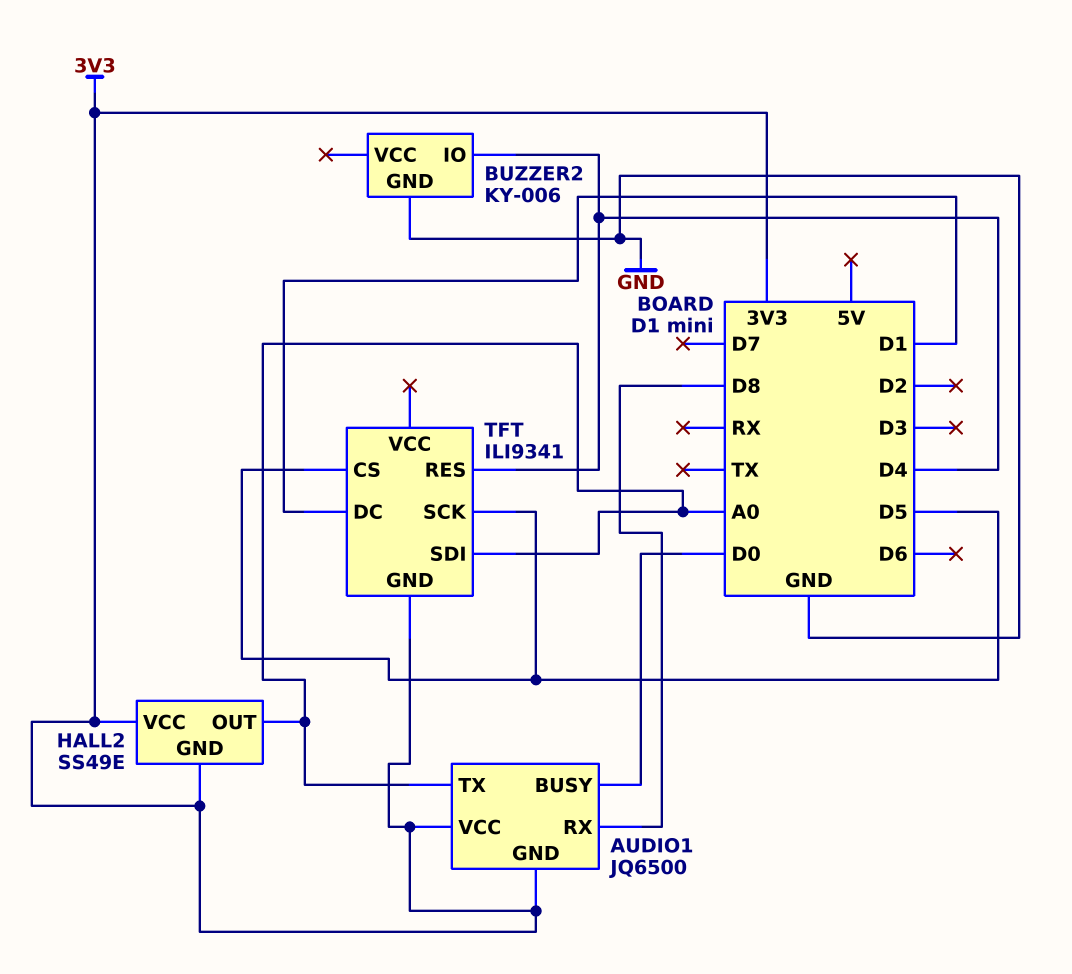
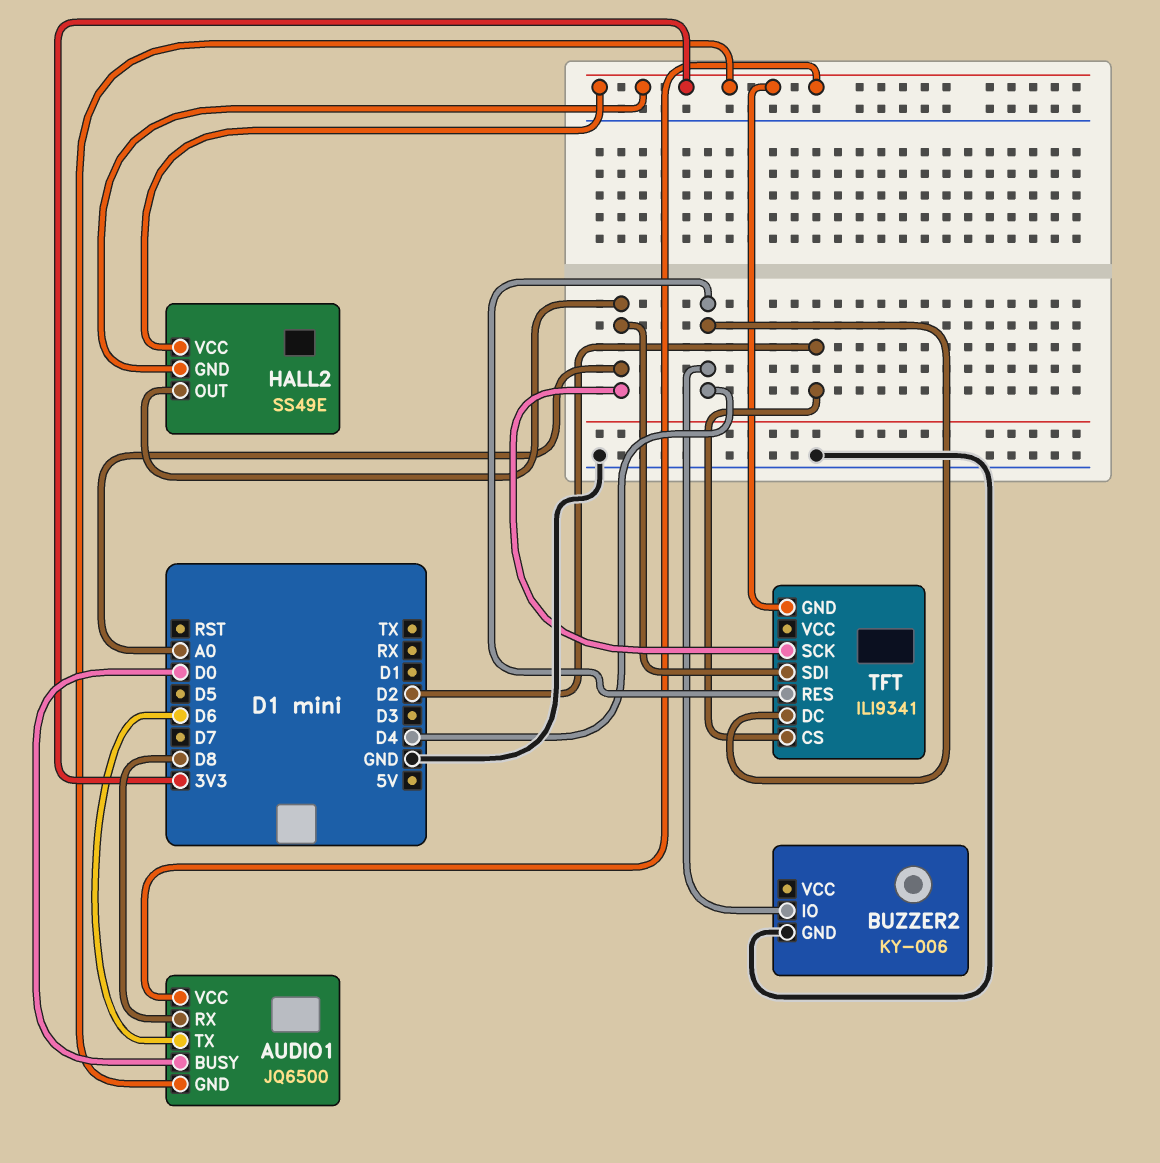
AUDIO1 pin TX: A0 -> D6
TFT pin CS: D5 -> D2
TFT pin DC: D1 -> D4
TFT pin SCK: D5 -> A0

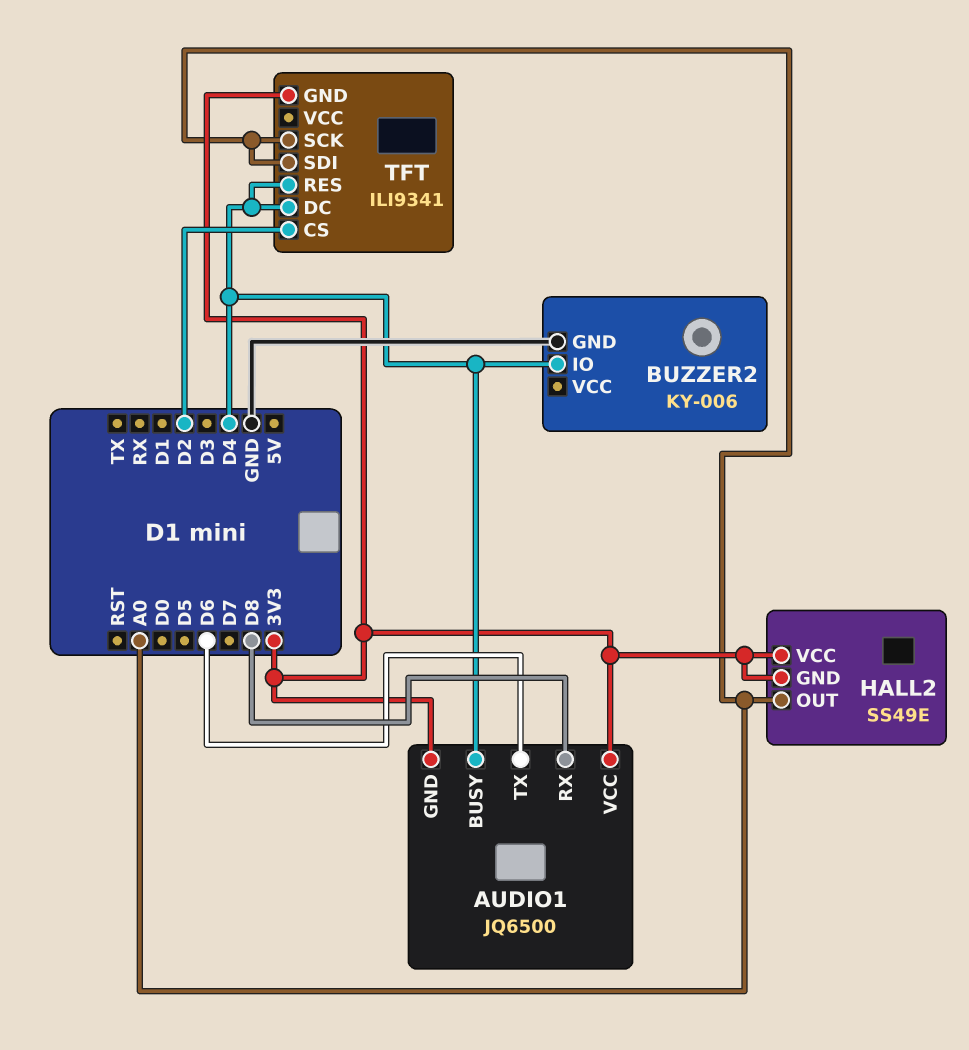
AUDIO1 pin BUSY: D0 -> D4

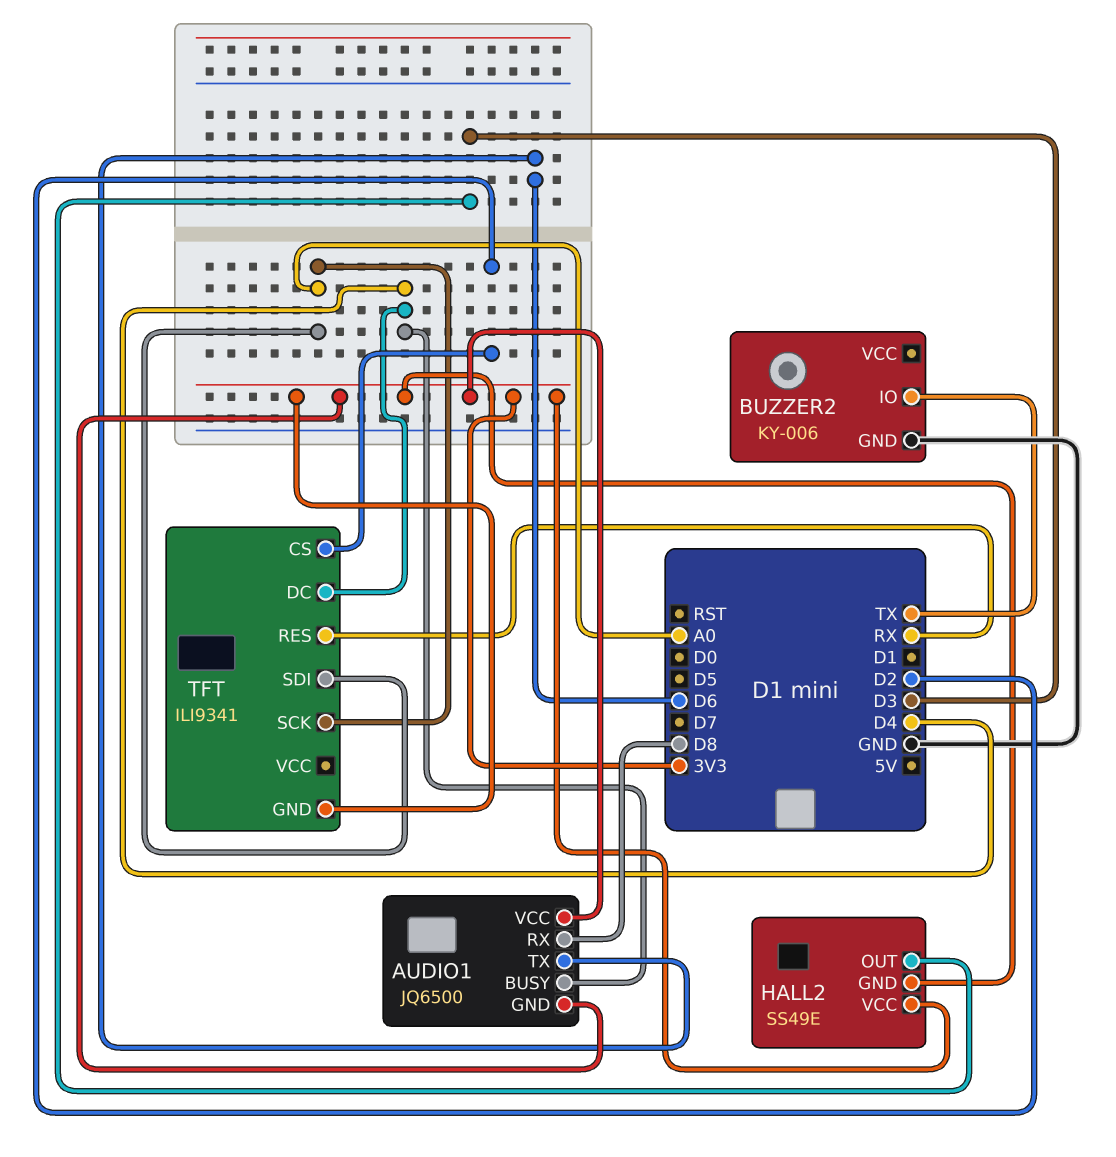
BUZZER2 pin IO: D4 -> TX
HALL2 pin OUT: A0 -> D3
TFT pin RES: D4 -> RX

